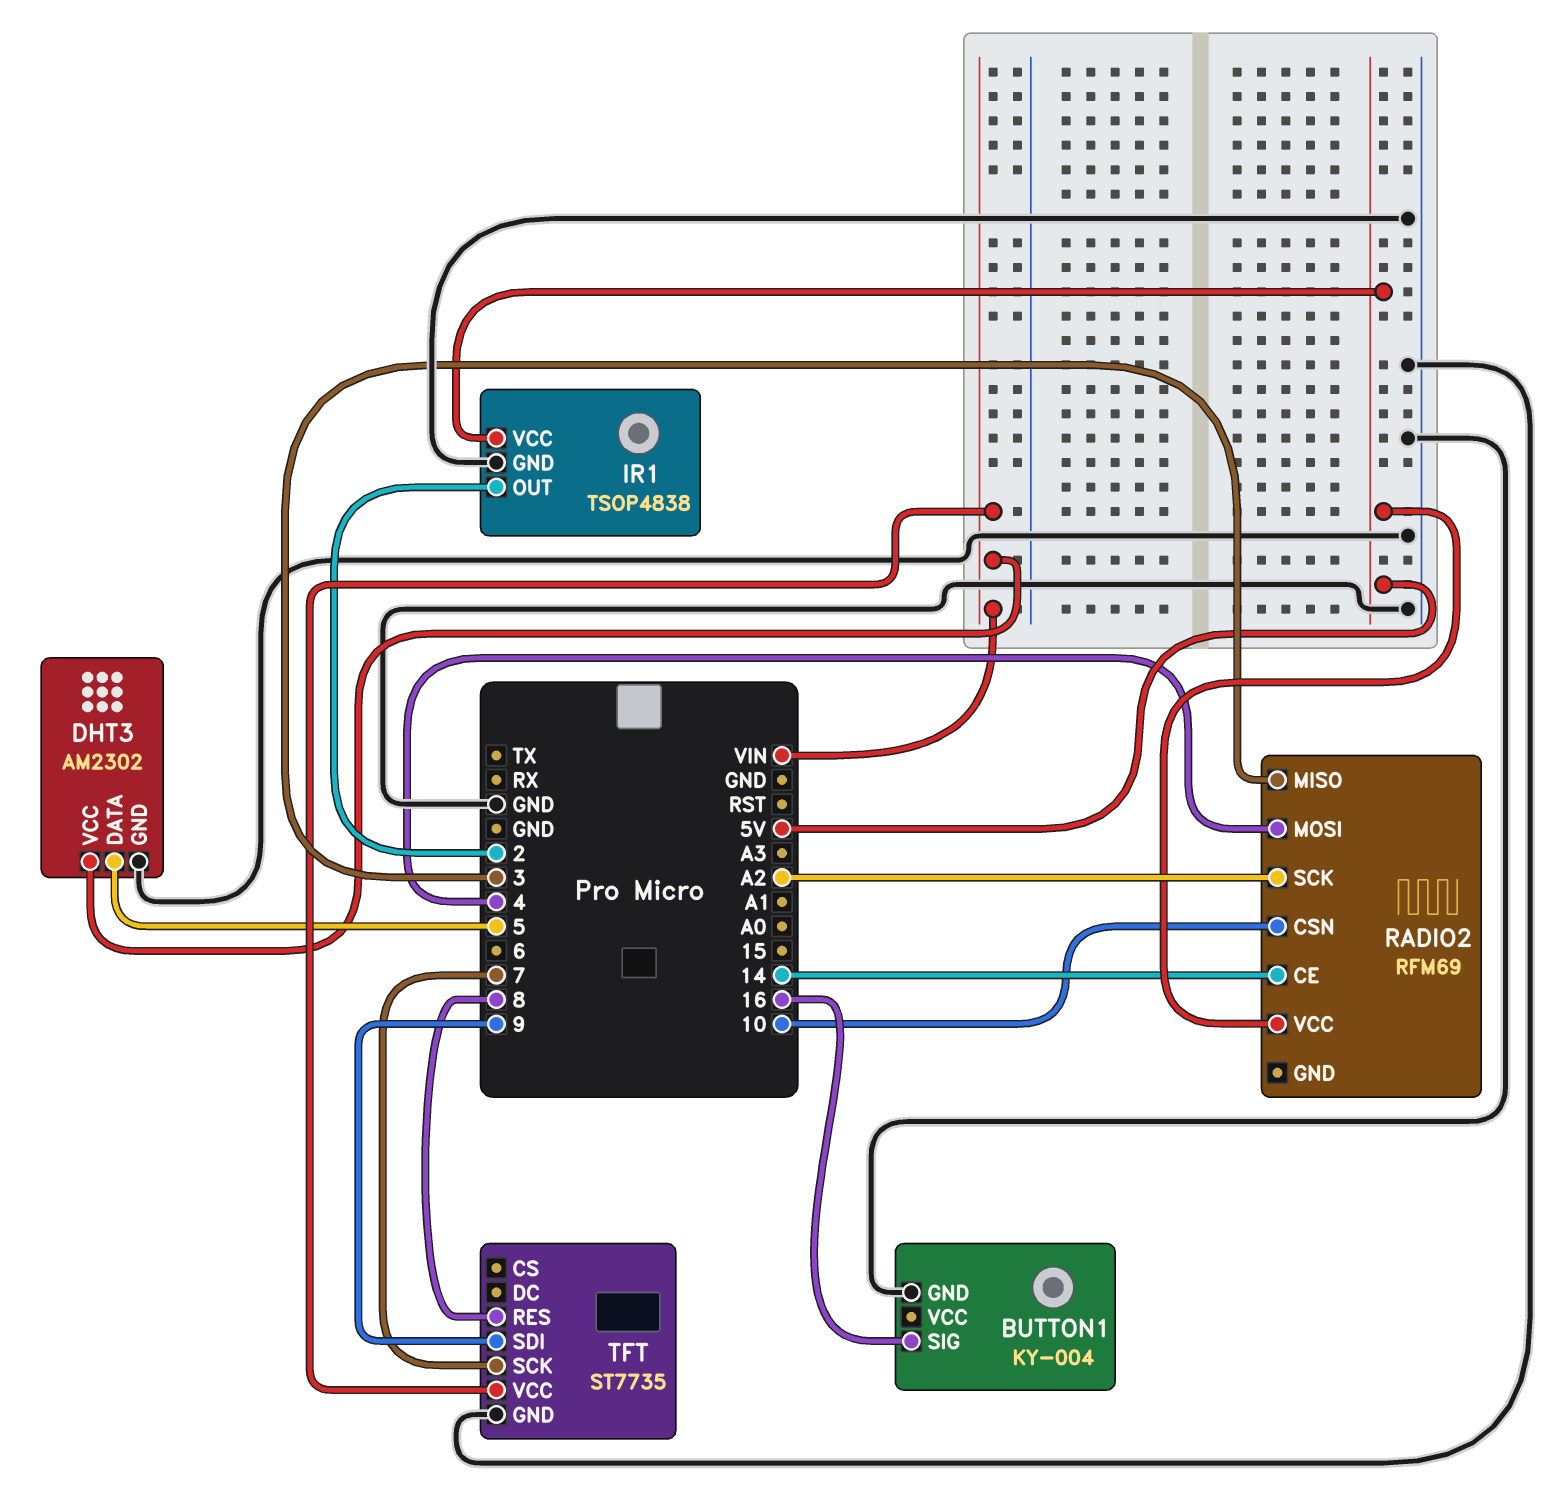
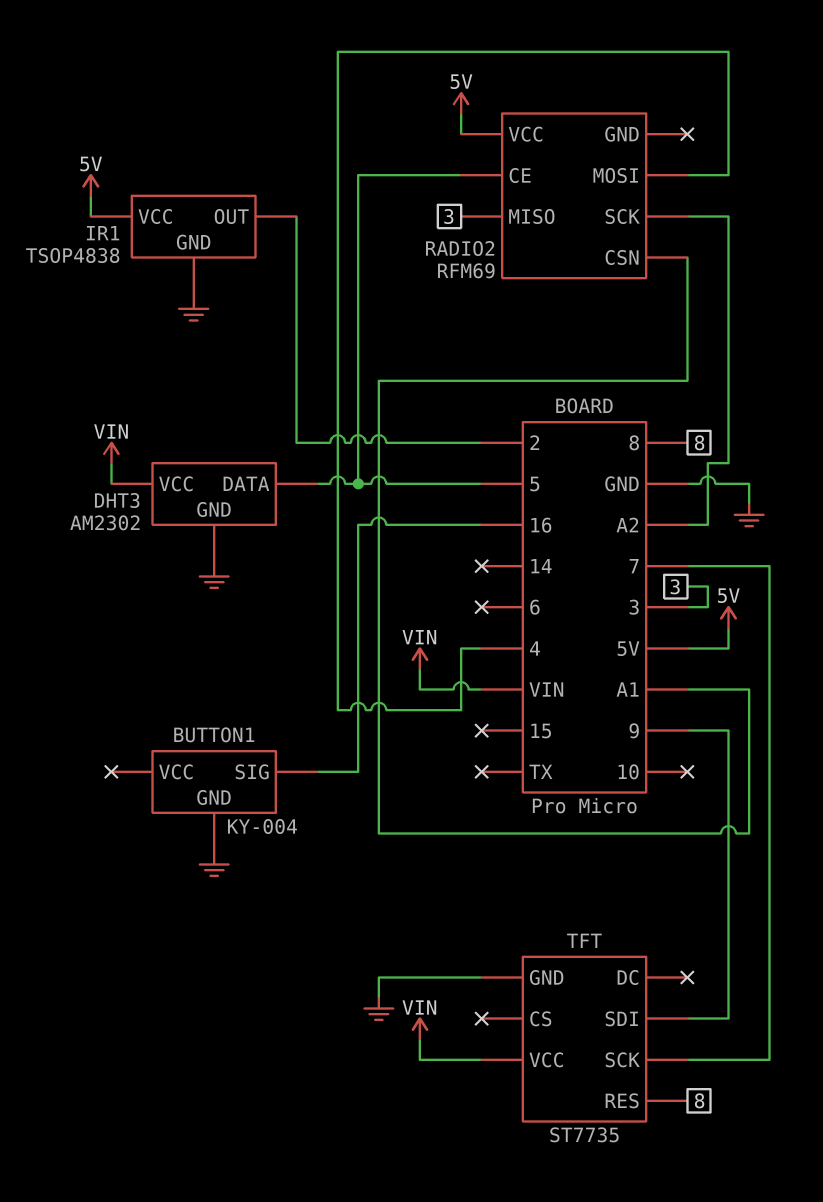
RADIO2 pin CE: 14 -> 5
RADIO2 pin CSN: 10 -> A1

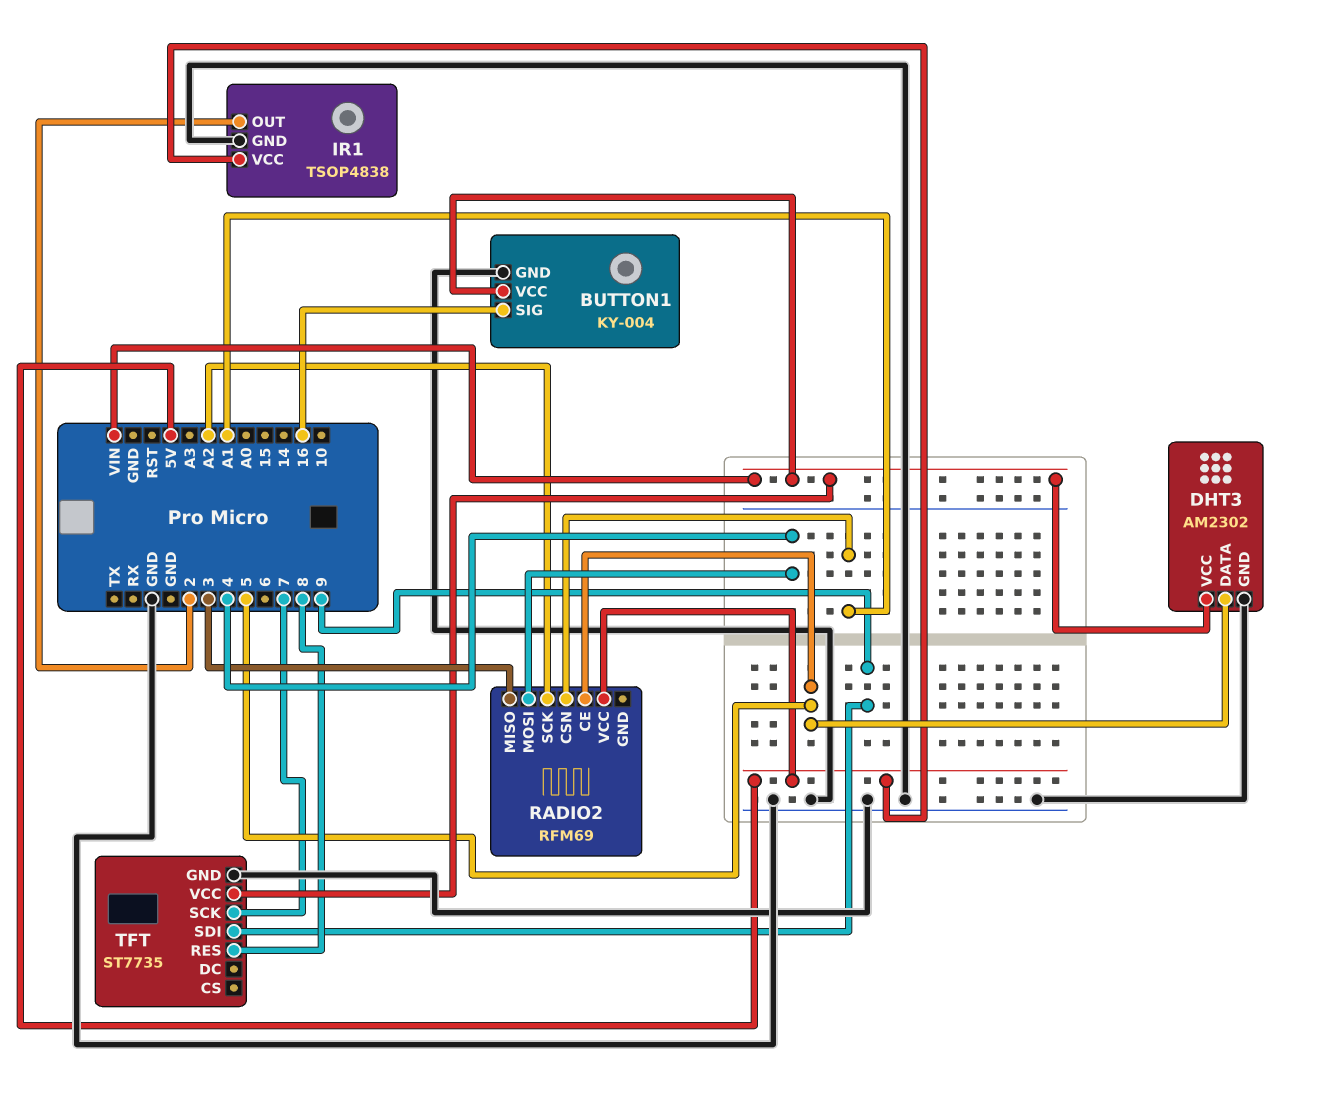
BUTTON1 pin VCC: none -> VIN

